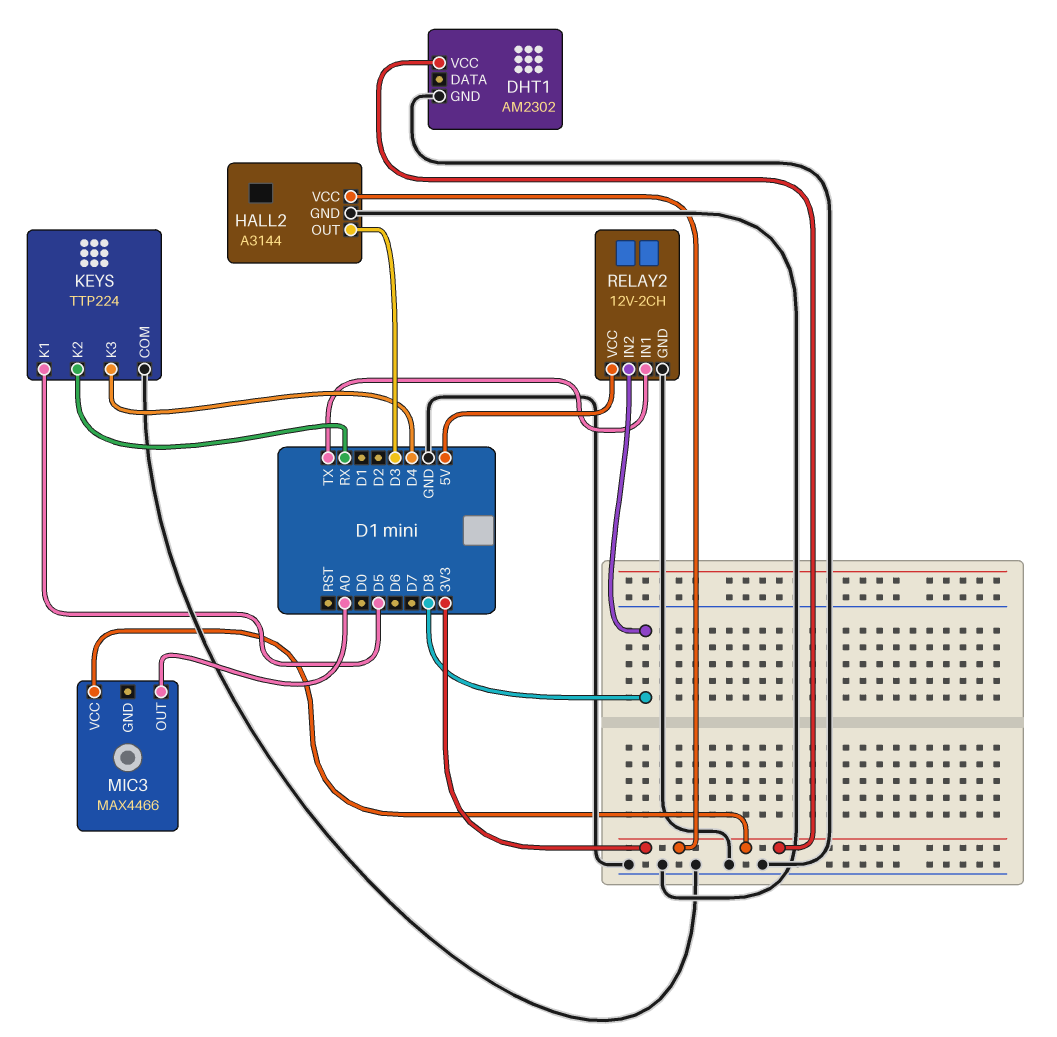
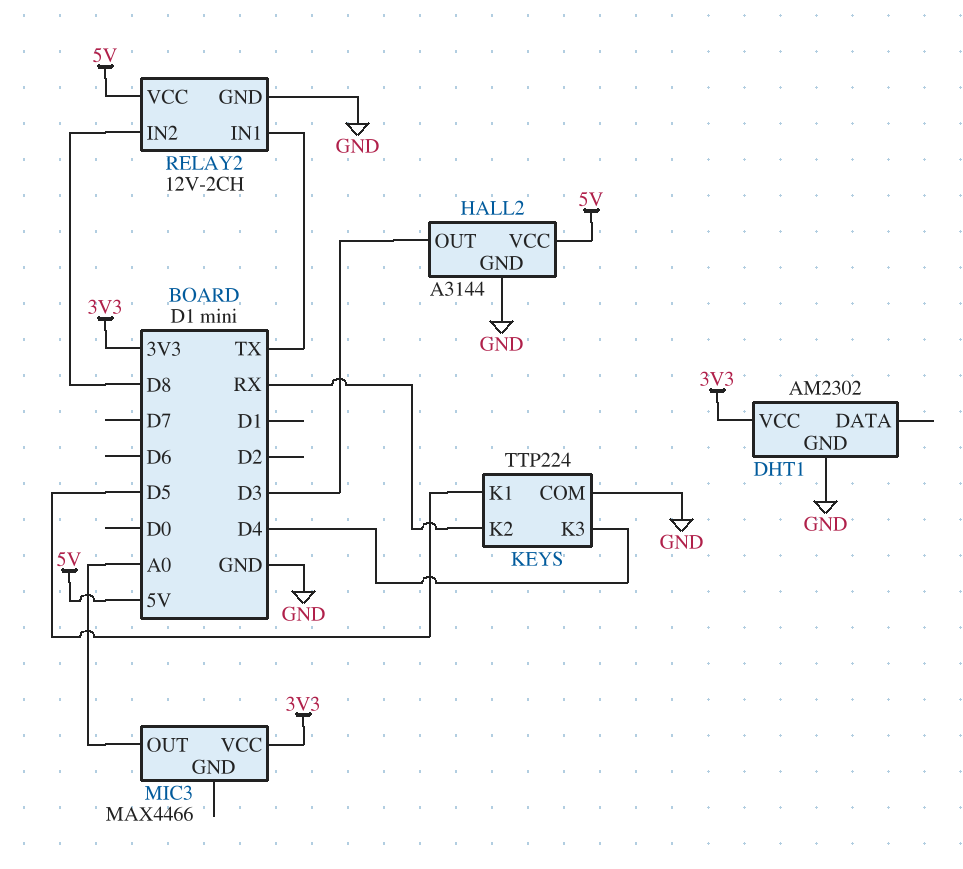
HALL2 pin VCC: 3V3 -> 5V

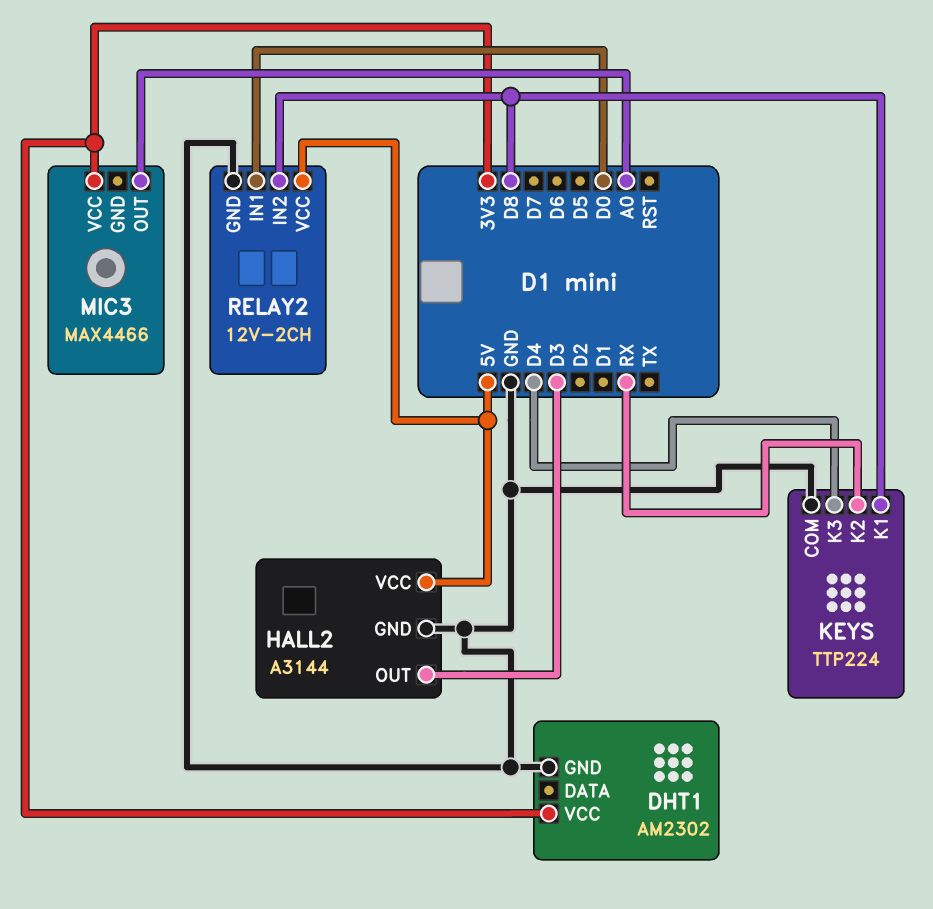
KEYS pin K1: D5 -> D8
RELAY2 pin IN1: TX -> D0

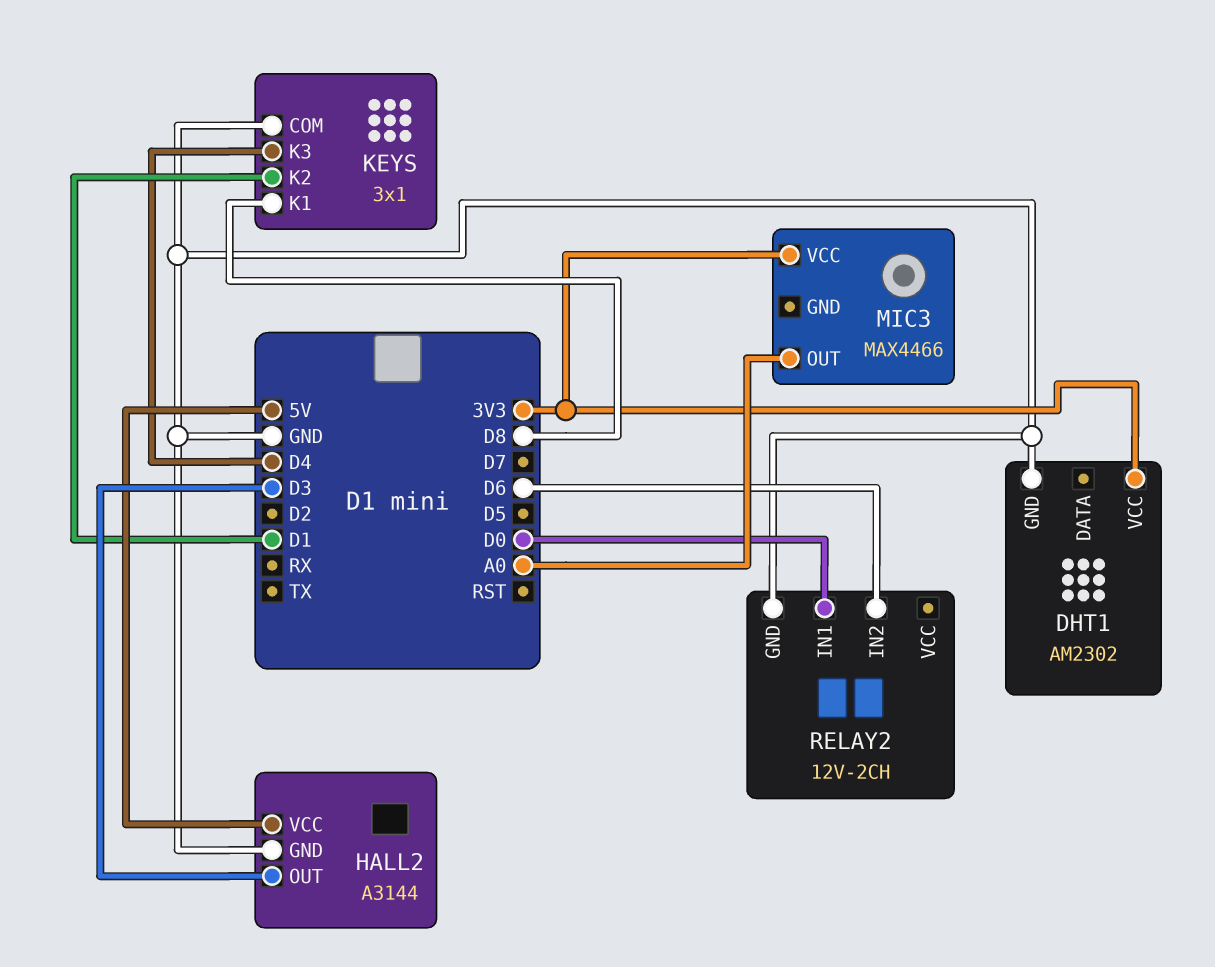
KEYS: TTP224 -> 3x1
KEYS pin K2: RX -> D1
RELAY2 pin IN2: D8 -> D6
RELAY2 pin VCC: 5V -> none

